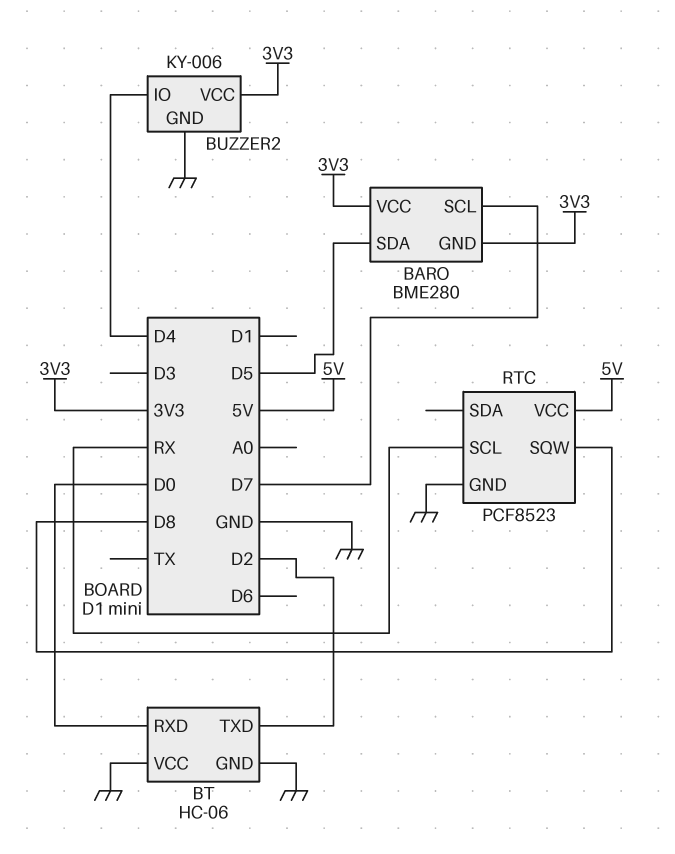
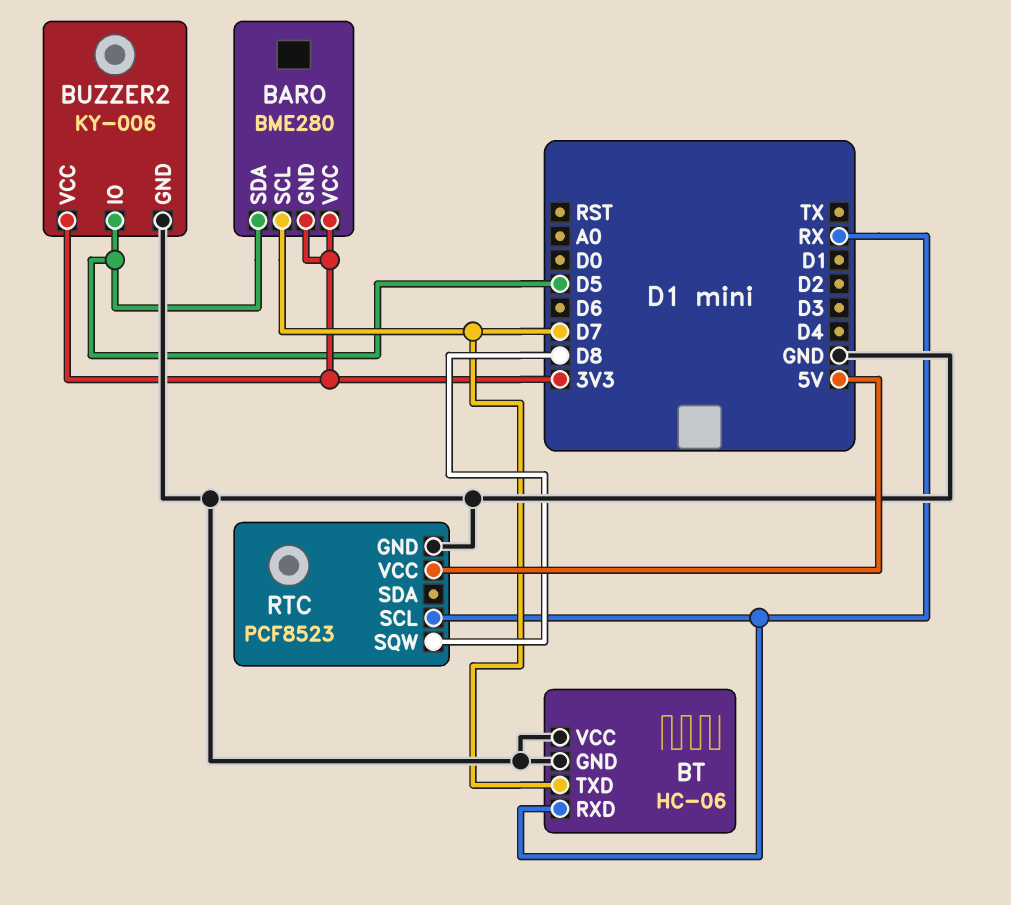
BT pin RXD: D0 -> RX
BT pin TXD: D2 -> D7
BUZZER2 pin IO: D4 -> D5

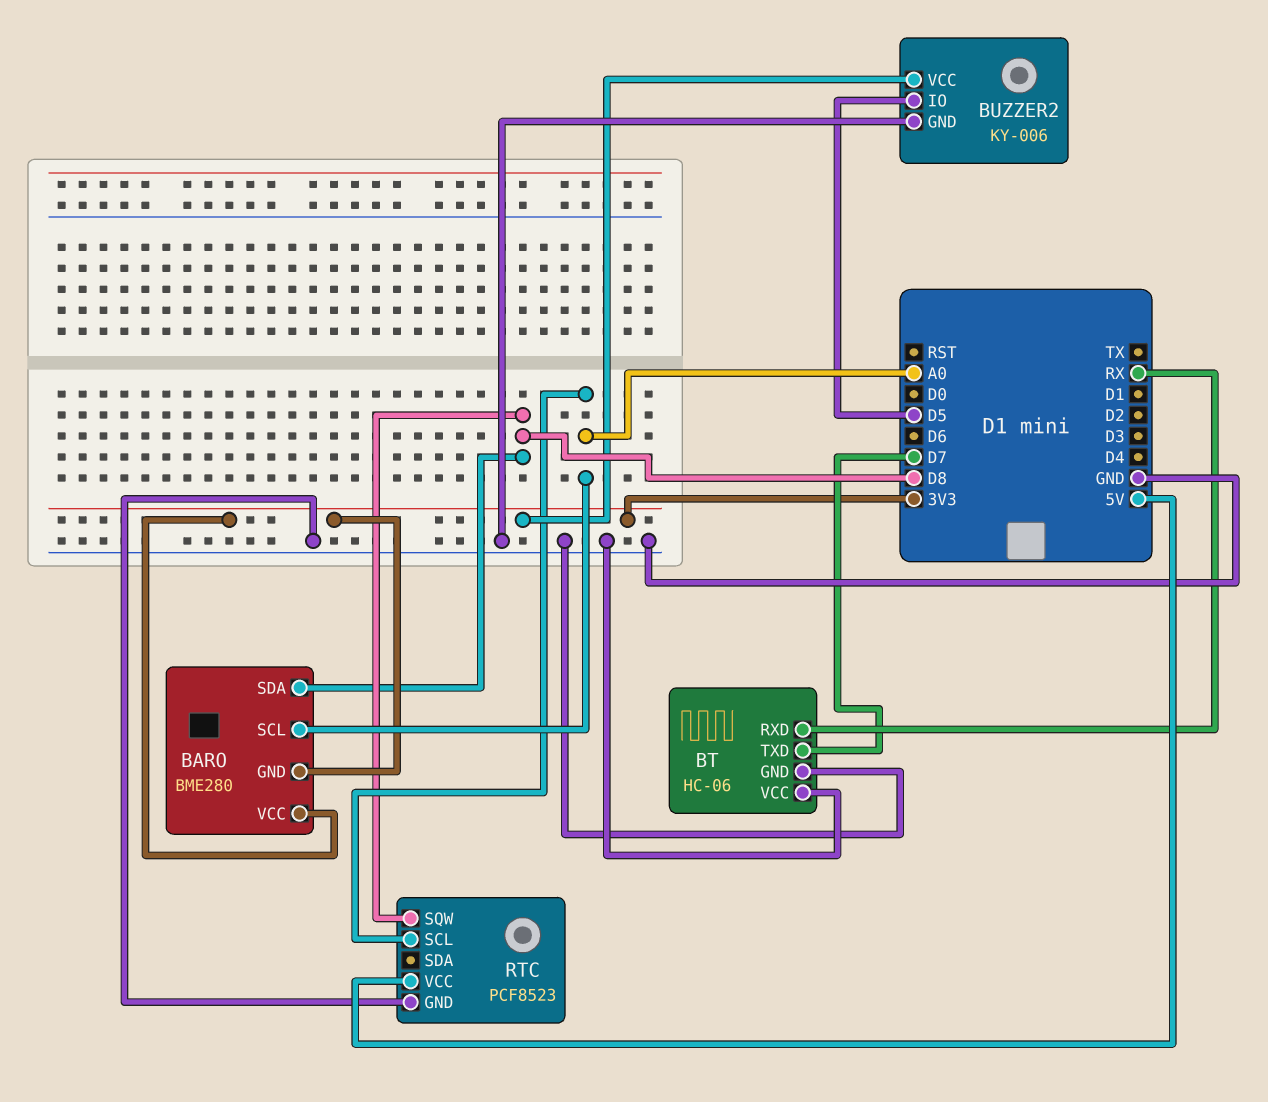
BARO pin SCL: D7 -> A0
BARO pin SDA: D5 -> D8
RTC pin SCL: RX -> A0

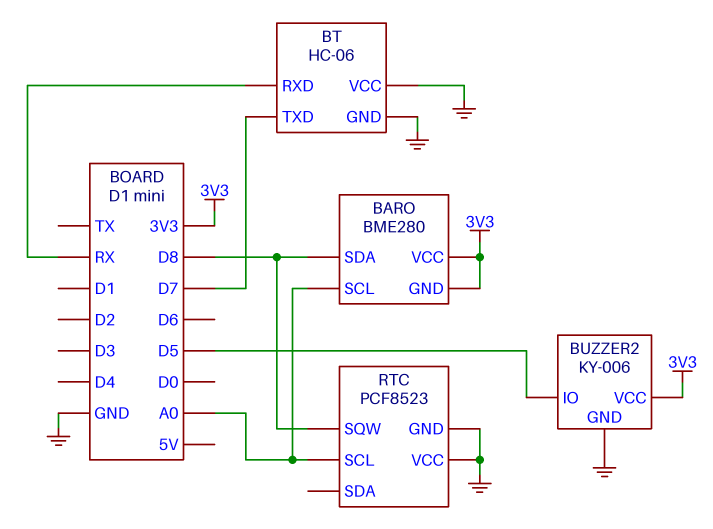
RTC pin VCC: 5V -> GND

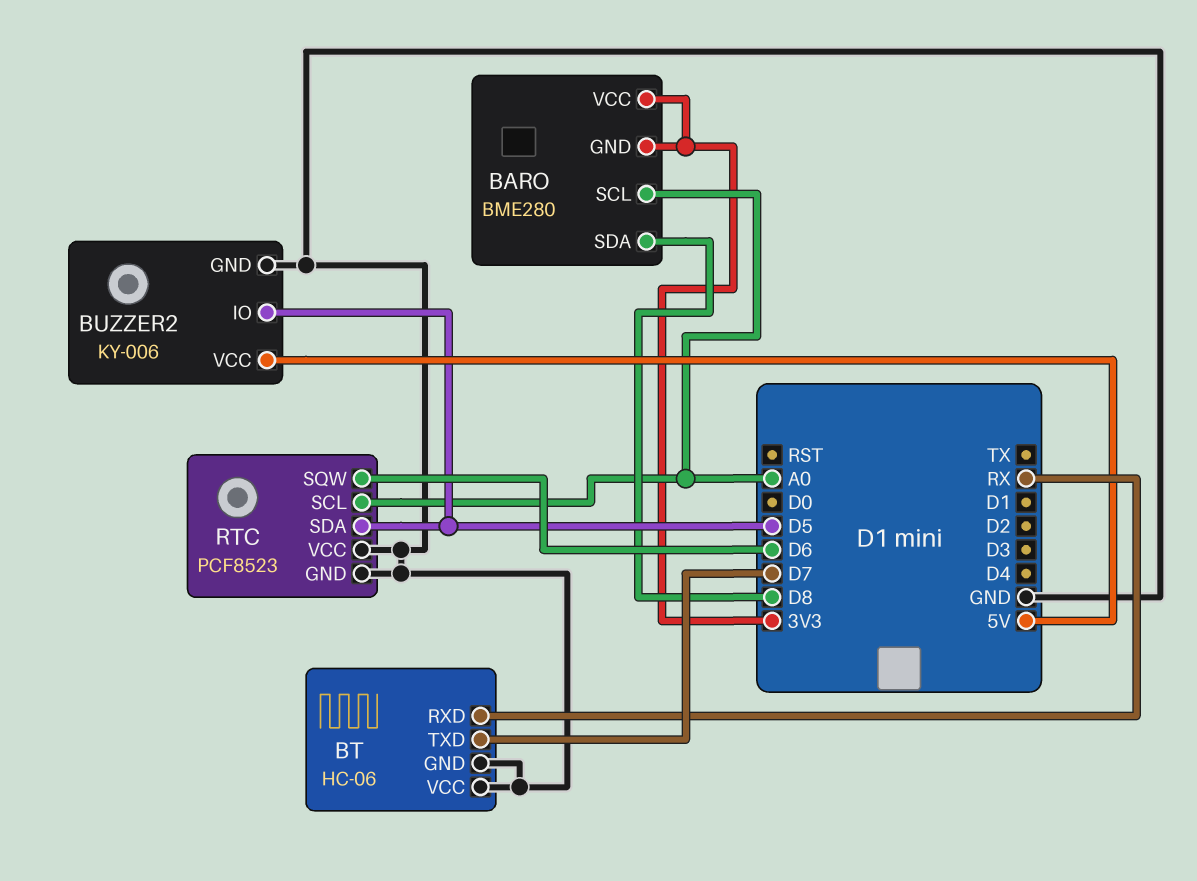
BUZZER2 pin VCC: 3V3 -> 5V
RTC pin SDA: none -> D5
RTC pin SQW: D8 -> D6

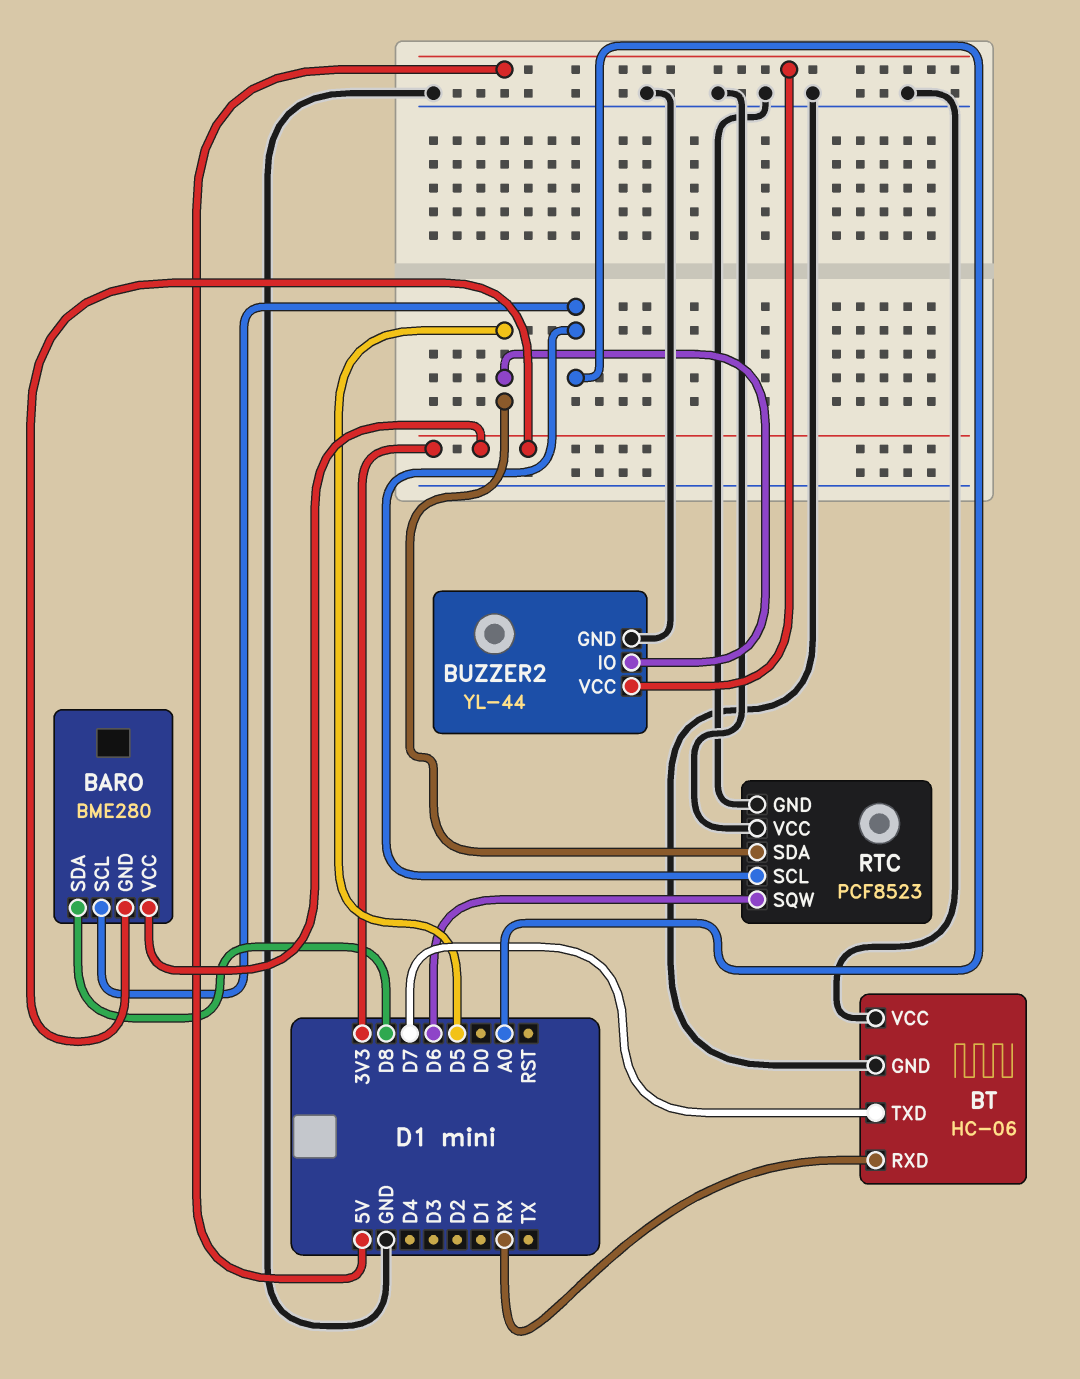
BUZZER2: KY-006 -> YL-44

